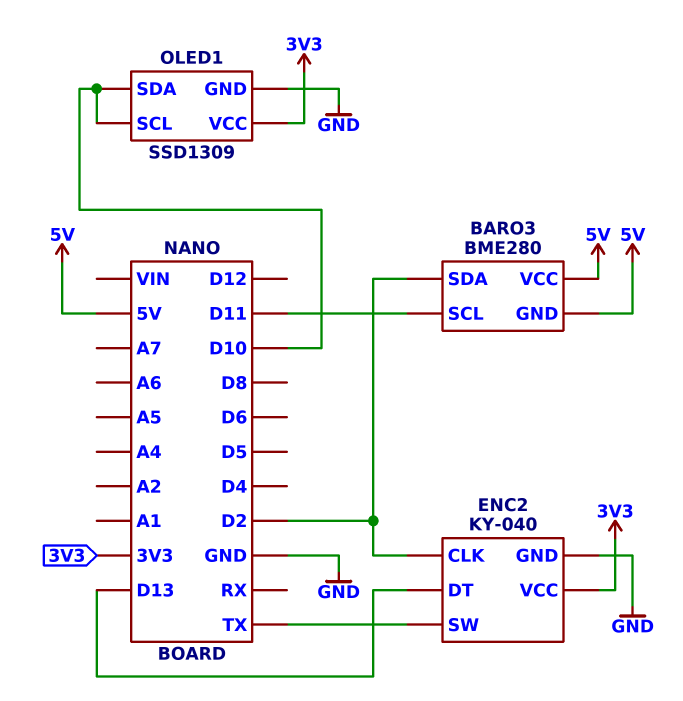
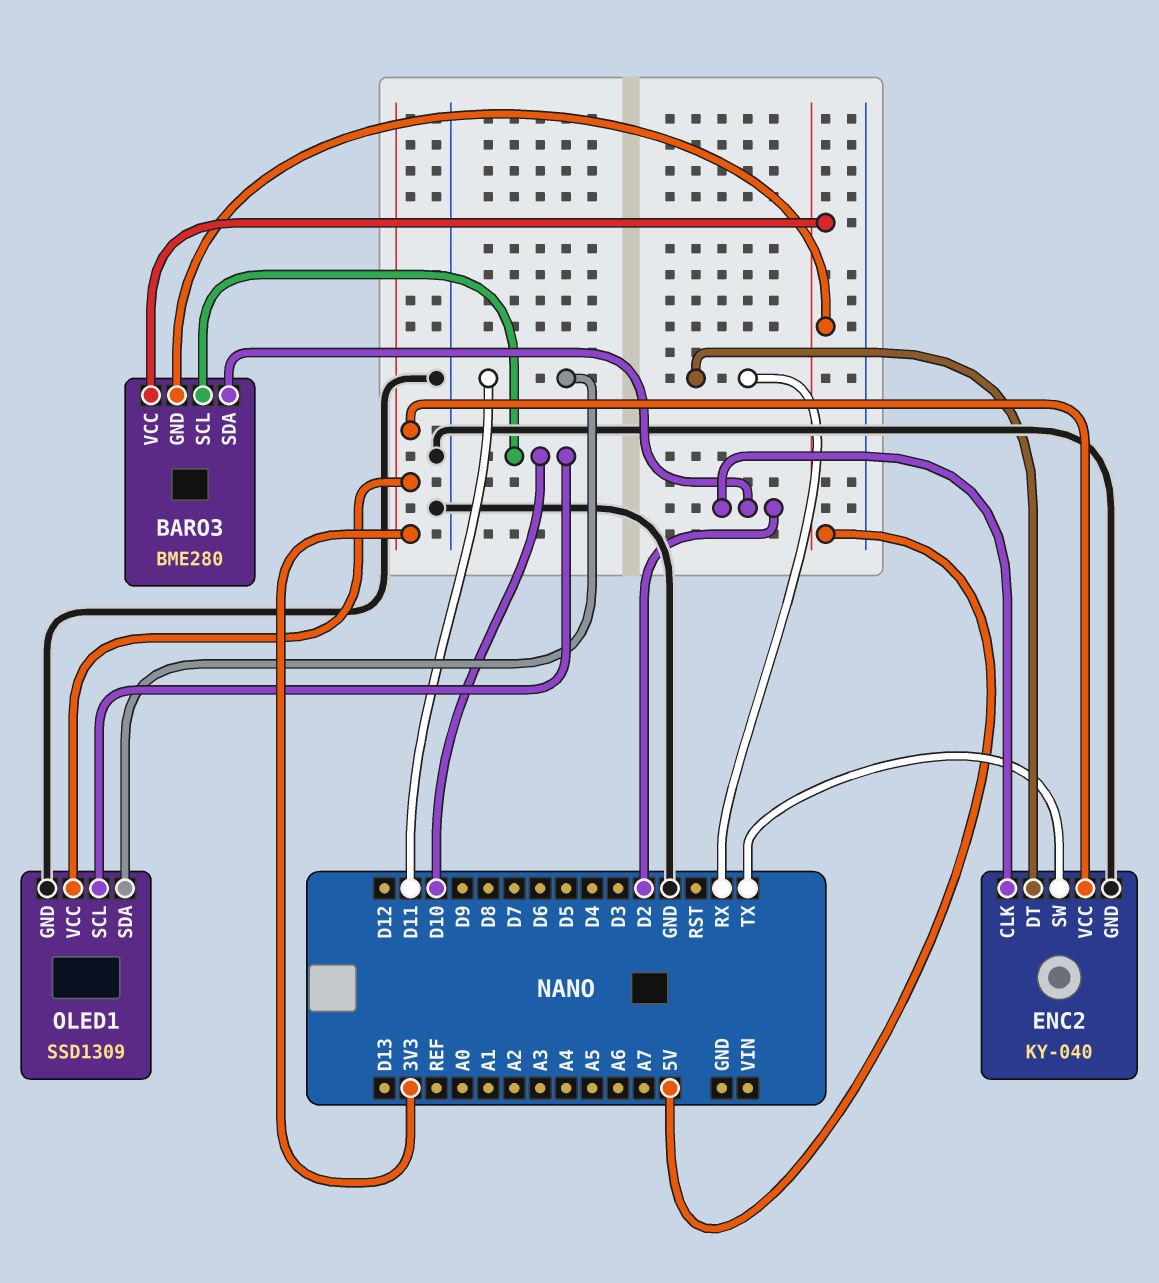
BARO3 pin SCL: D11 -> D10
ENC2 pin DT: D13 -> RX
OLED1 pin SDA: D10 -> D11

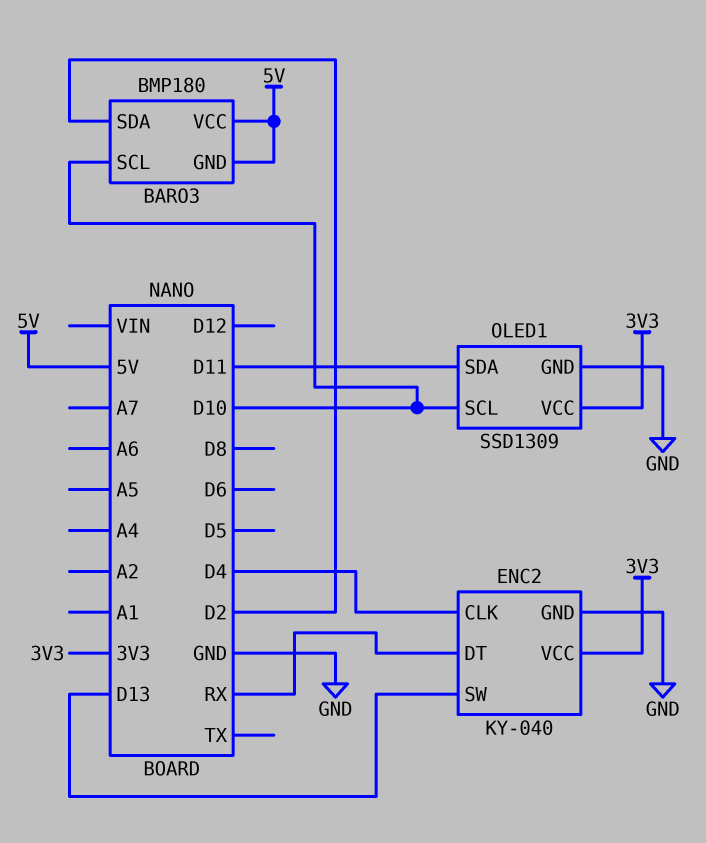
BARO3: BME280 -> BMP180
ENC2 pin CLK: D2 -> D4
ENC2 pin SW: TX -> D13

